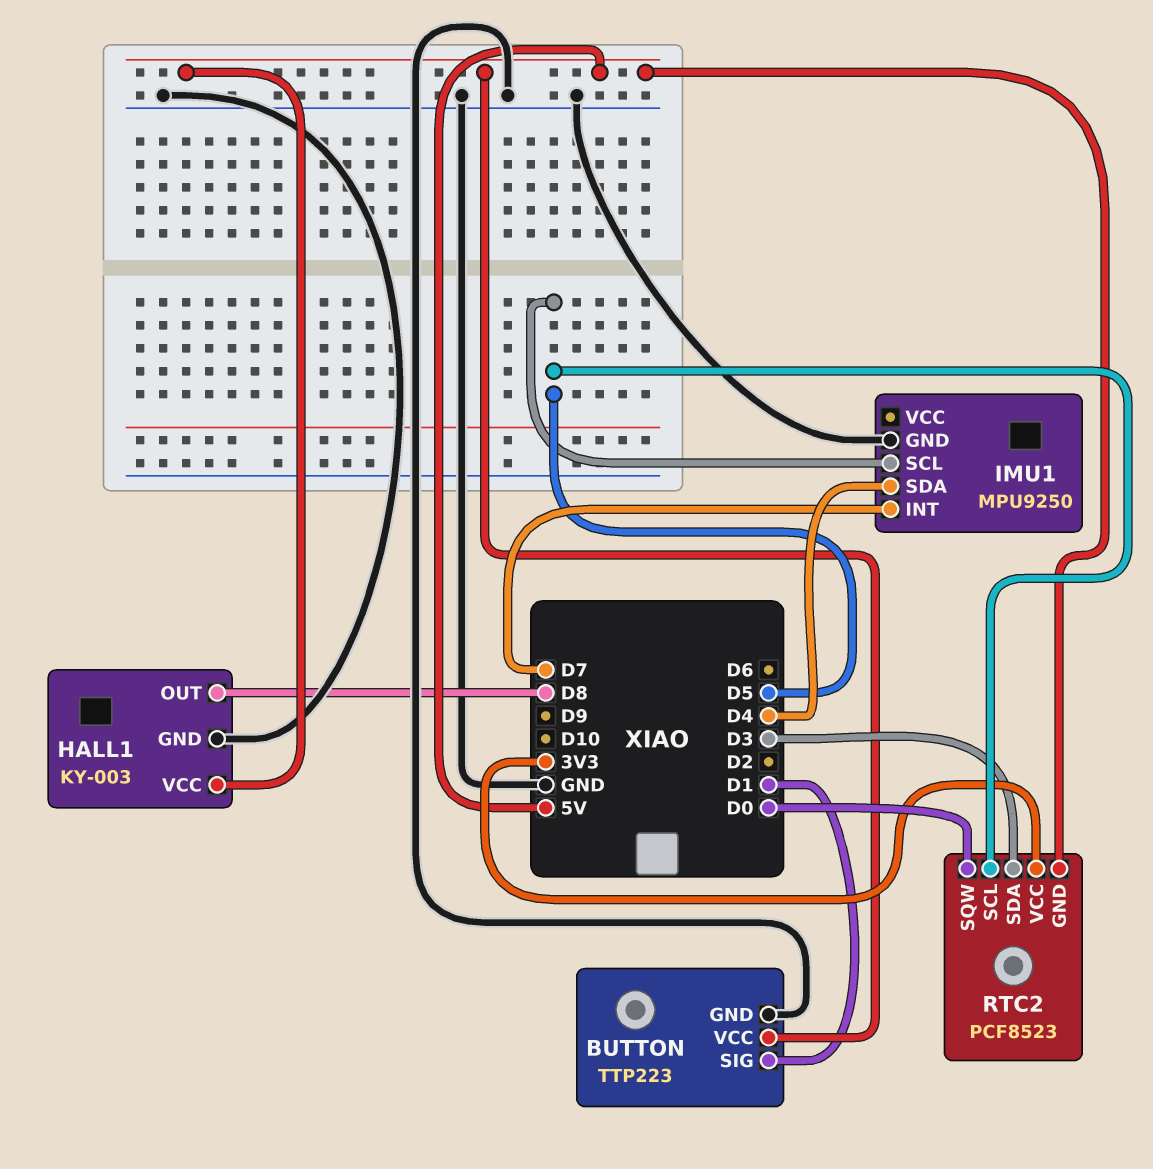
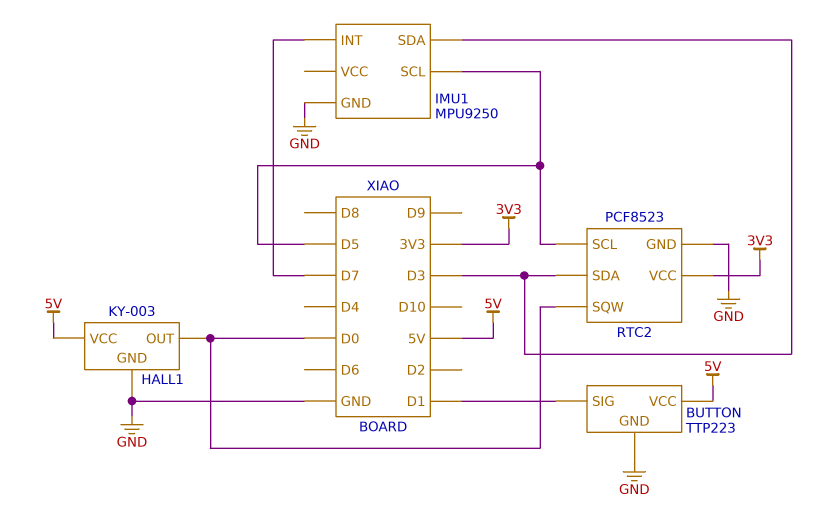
HALL1 pin OUT: D8 -> D0
IMU1 pin SDA: D4 -> D3
RTC2 pin GND: 5V -> GND

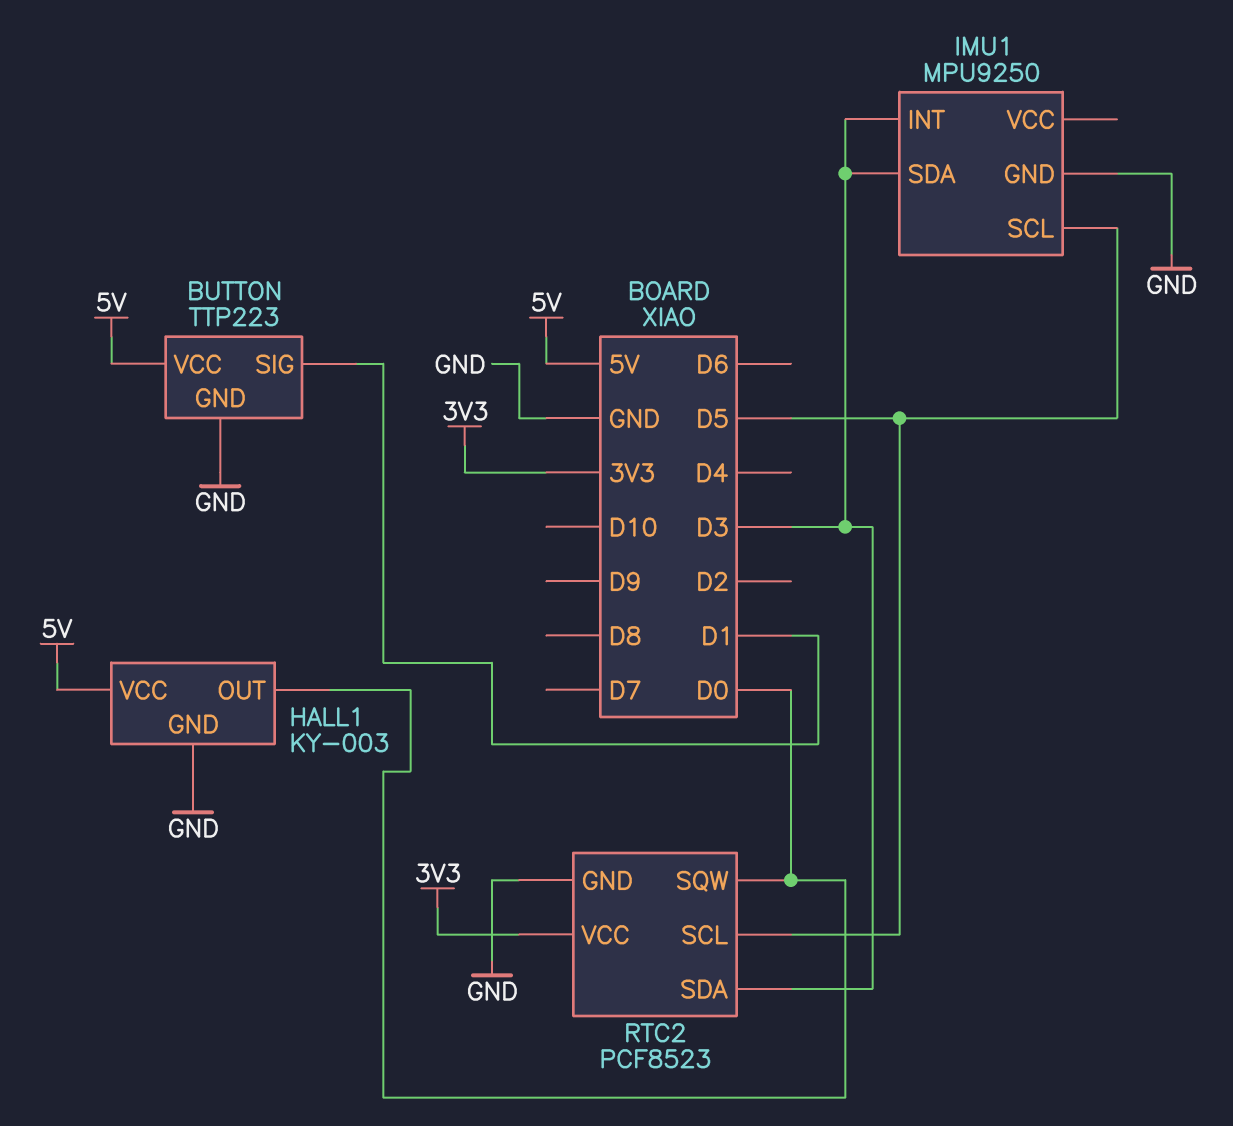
IMU1 pin INT: D7 -> D3

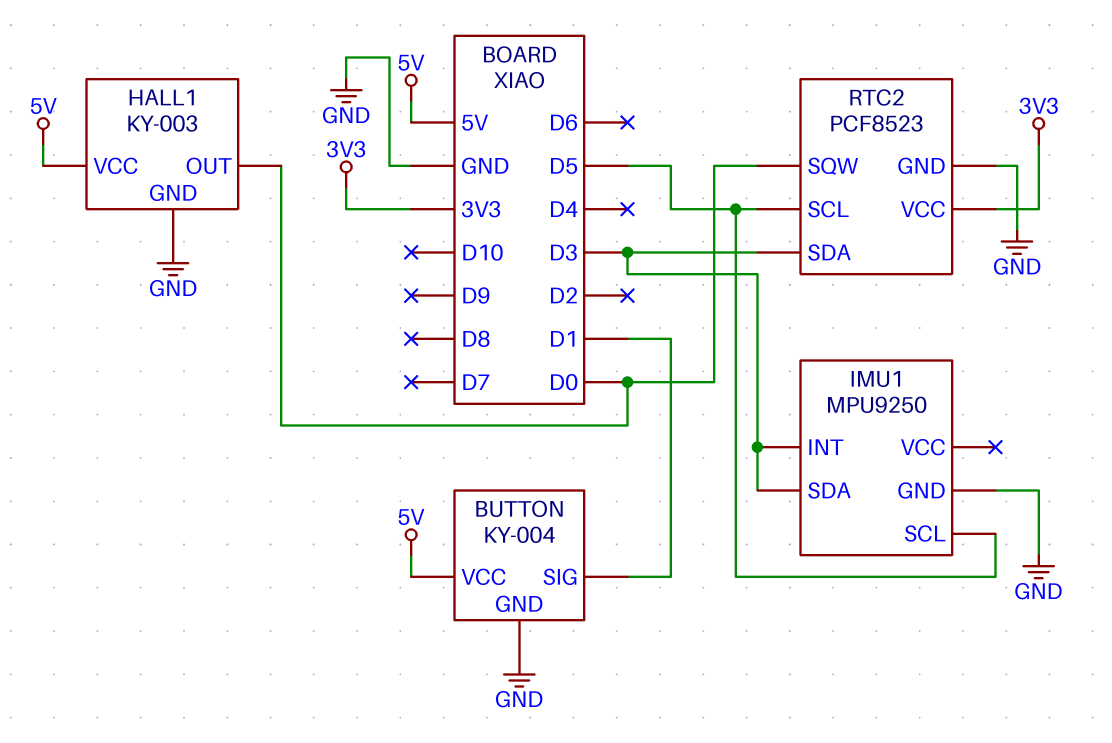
BUTTON: TTP223 -> KY-004

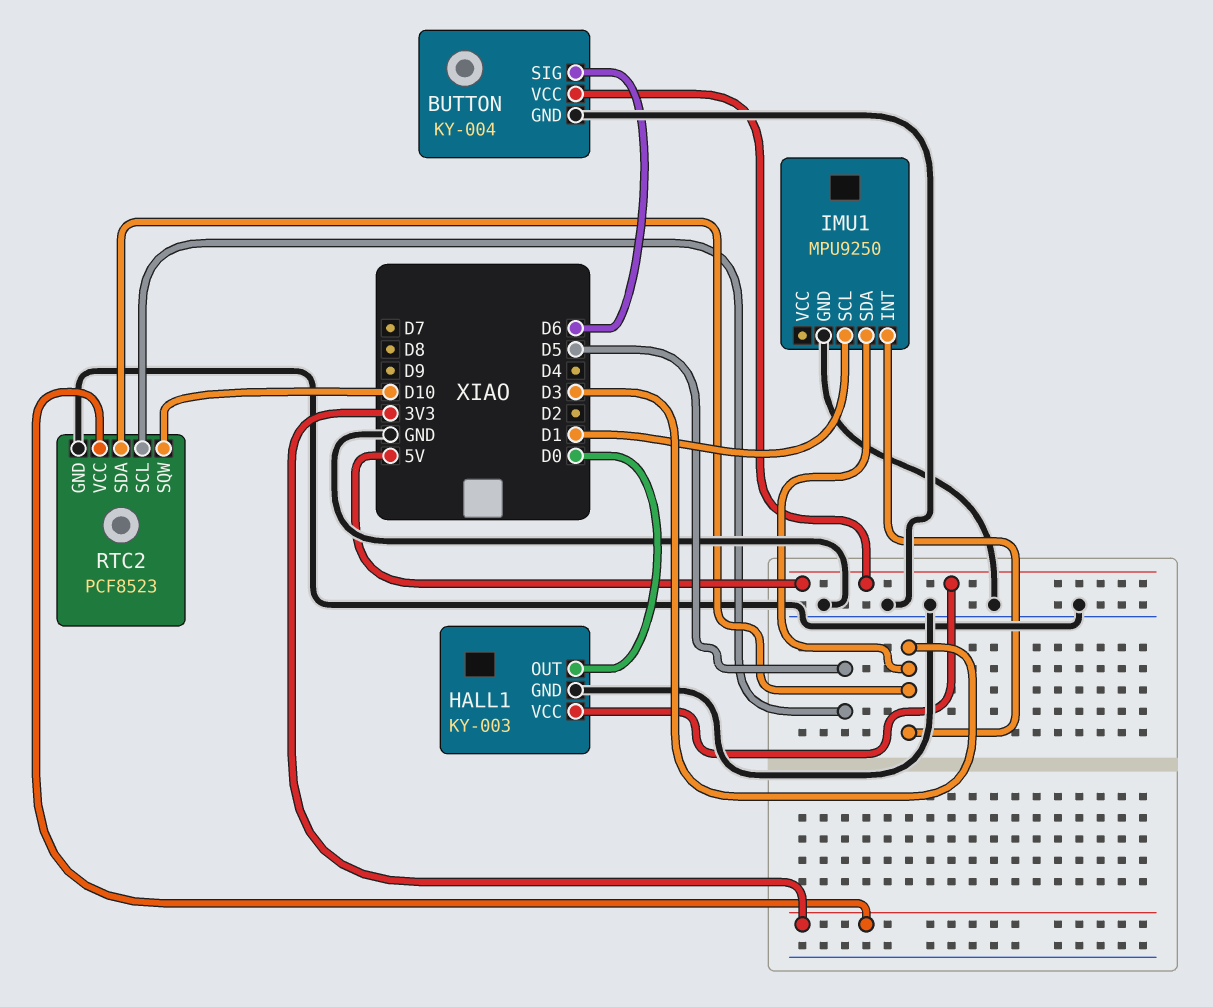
BUTTON pin SIG: D1 -> D6
IMU1 pin SCL: D5 -> D1
RTC2 pin SQW: D0 -> D10

